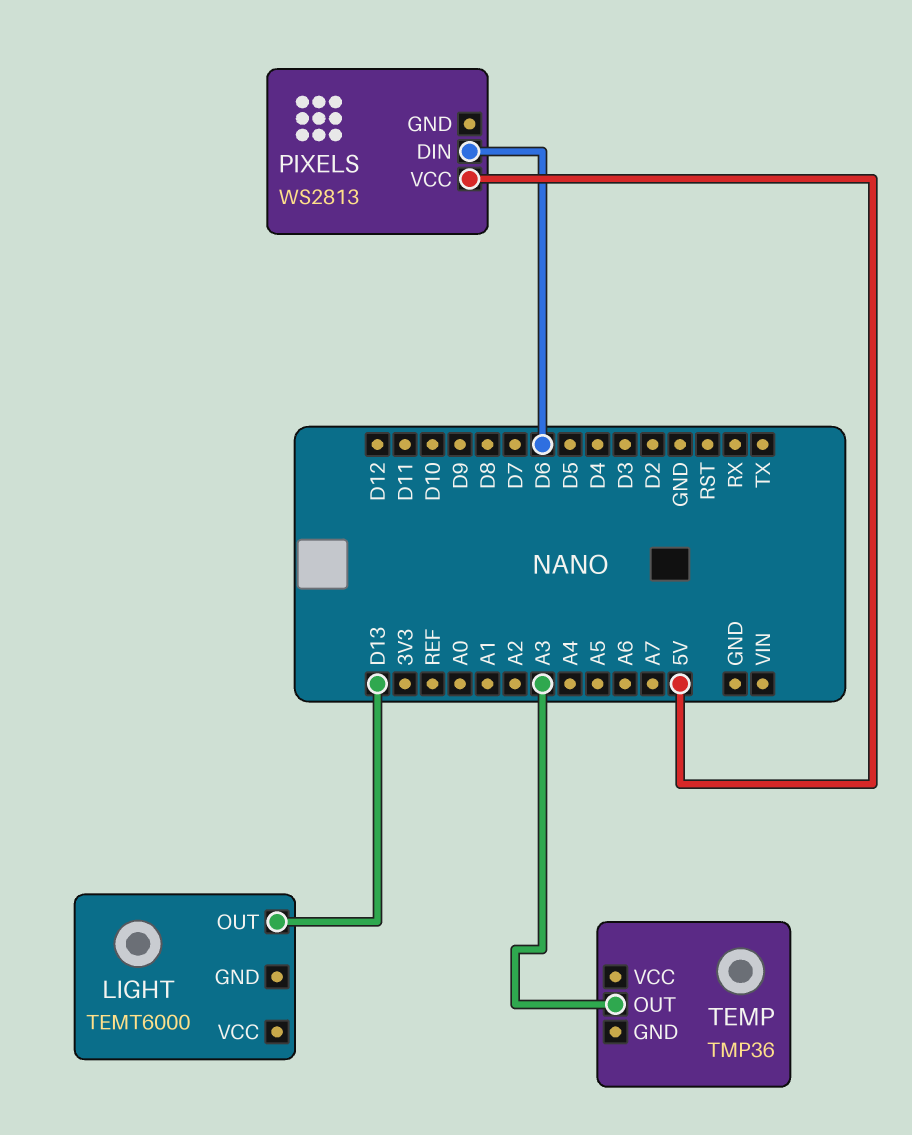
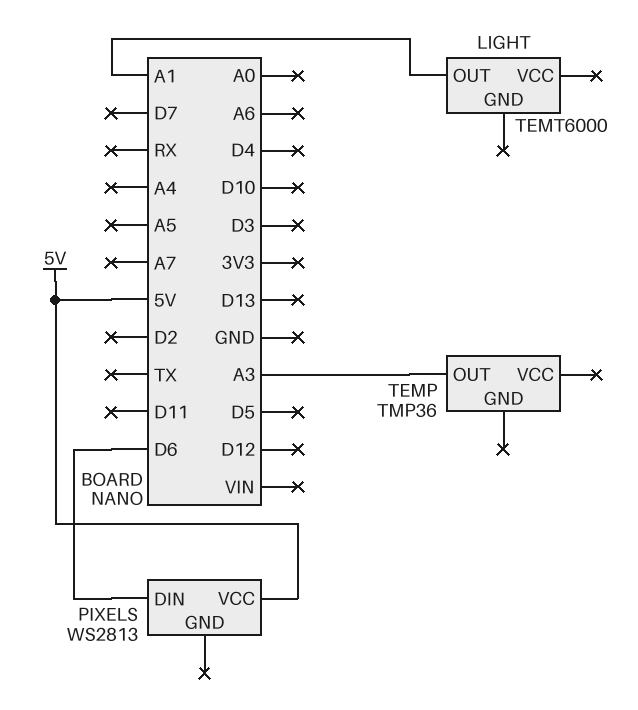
LIGHT pin OUT: D13 -> A1

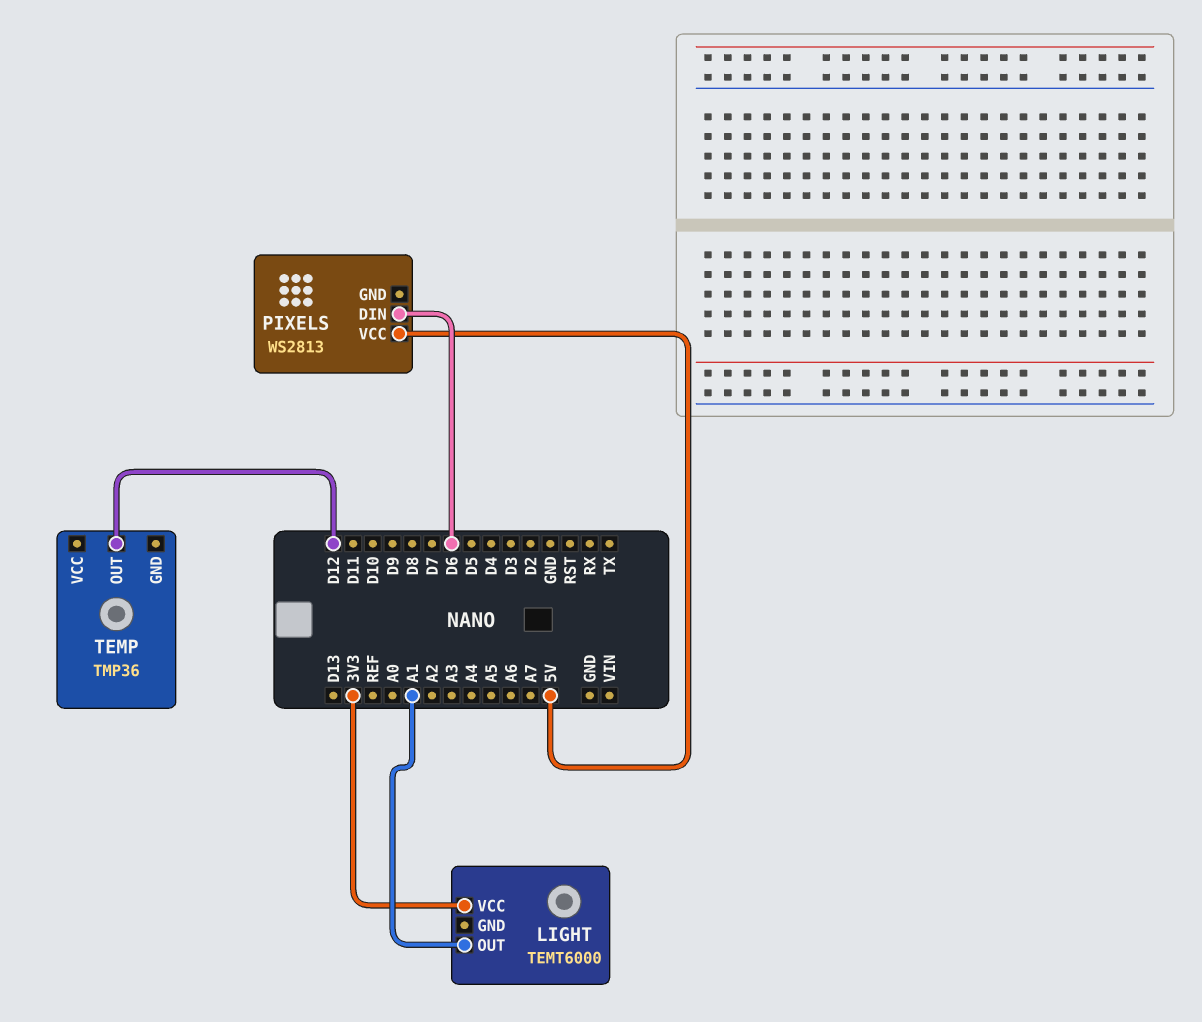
LIGHT pin VCC: none -> 3V3
TEMP pin OUT: A3 -> D12

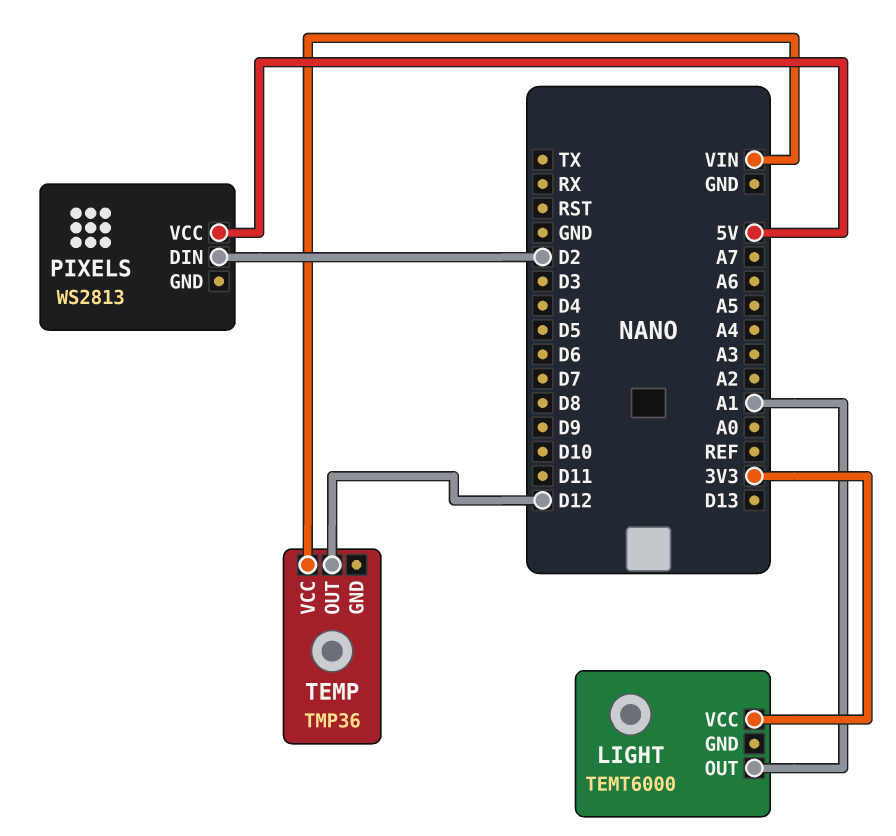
PIXELS pin DIN: D6 -> D2
TEMP pin VCC: none -> VIN

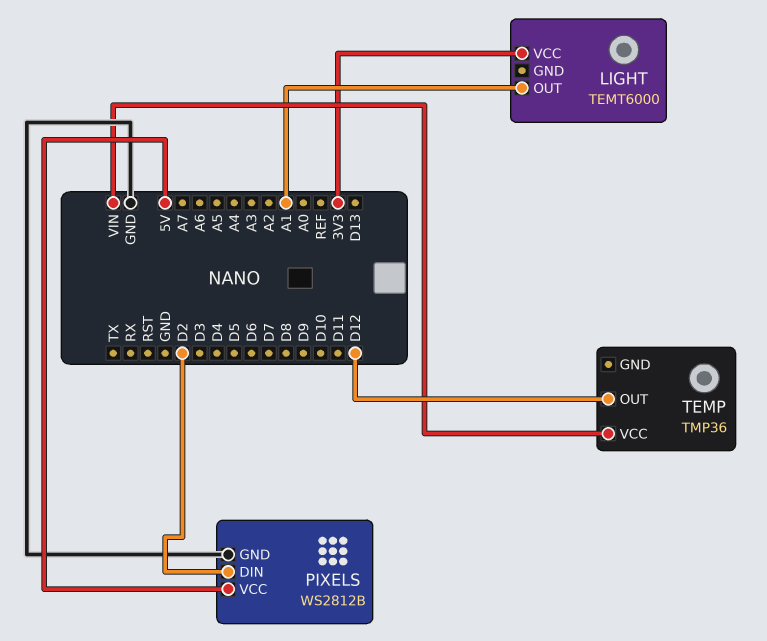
PIXELS: WS2813 -> WS2812B
PIXELS pin GND: none -> GND

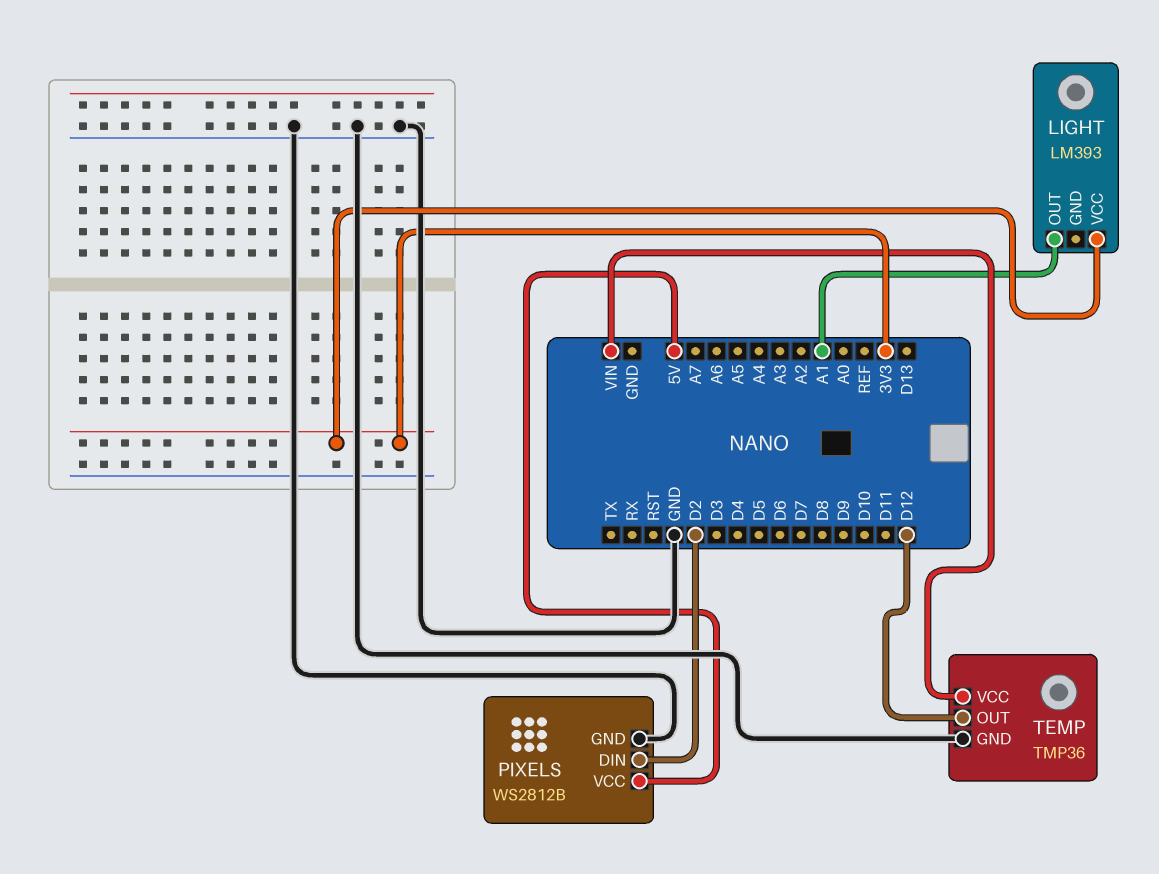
LIGHT: TEMT6000 -> LM393
TEMP pin GND: none -> GND

